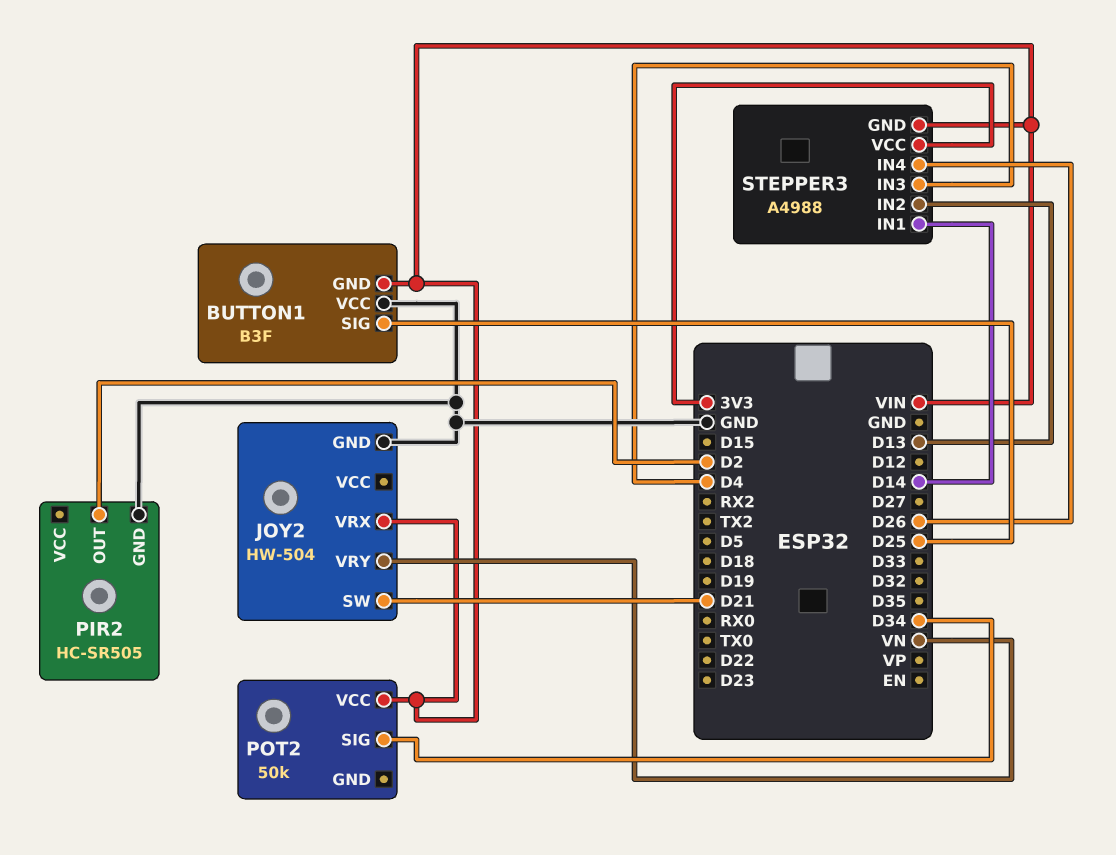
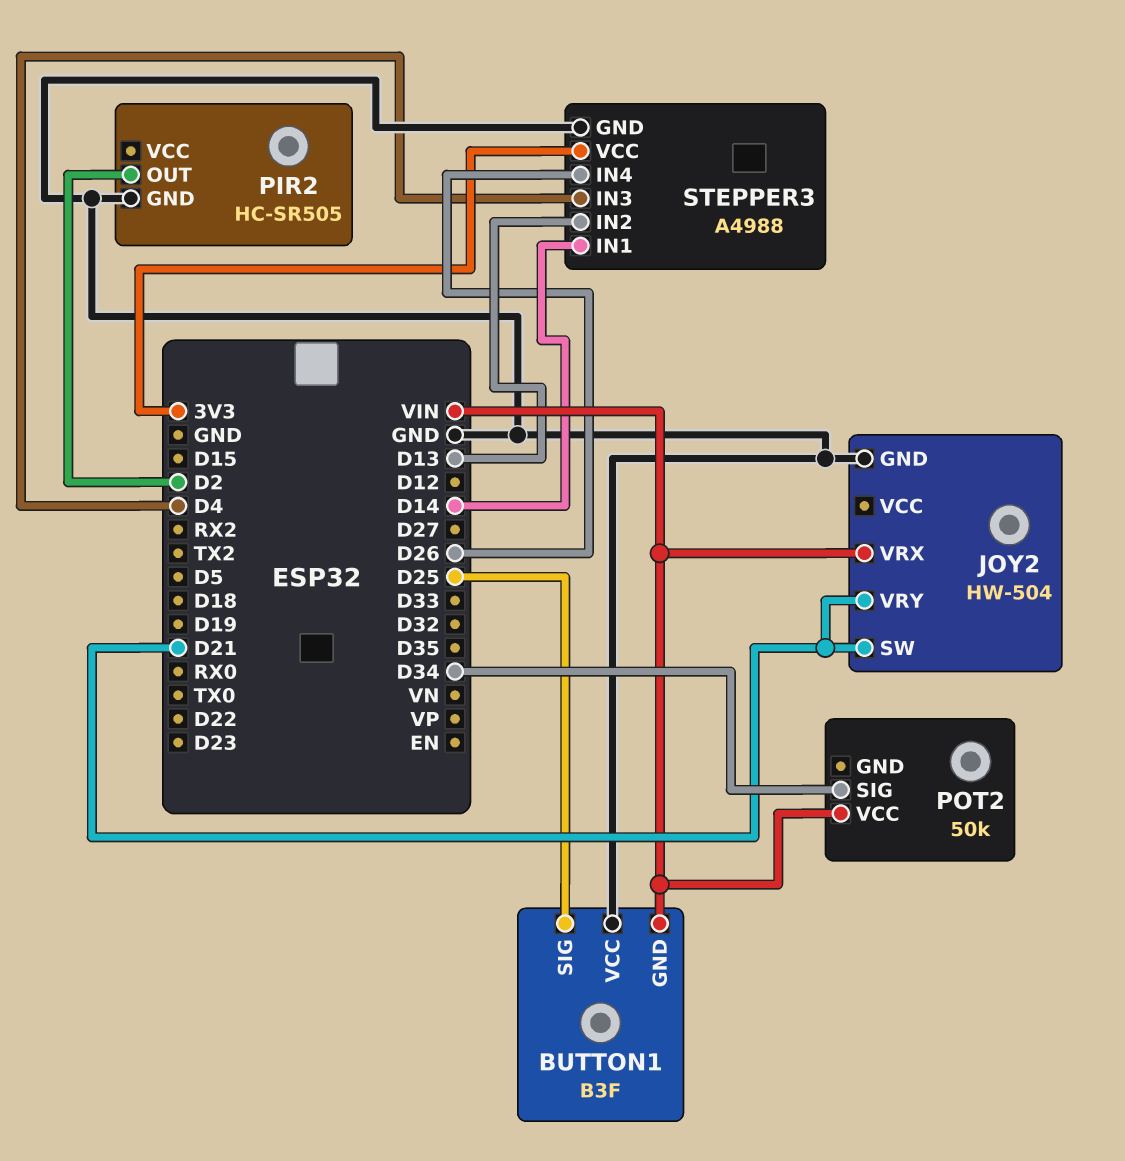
JOY2 pin VRY: VN -> D21
STEPPER3 pin GND: VIN -> GND

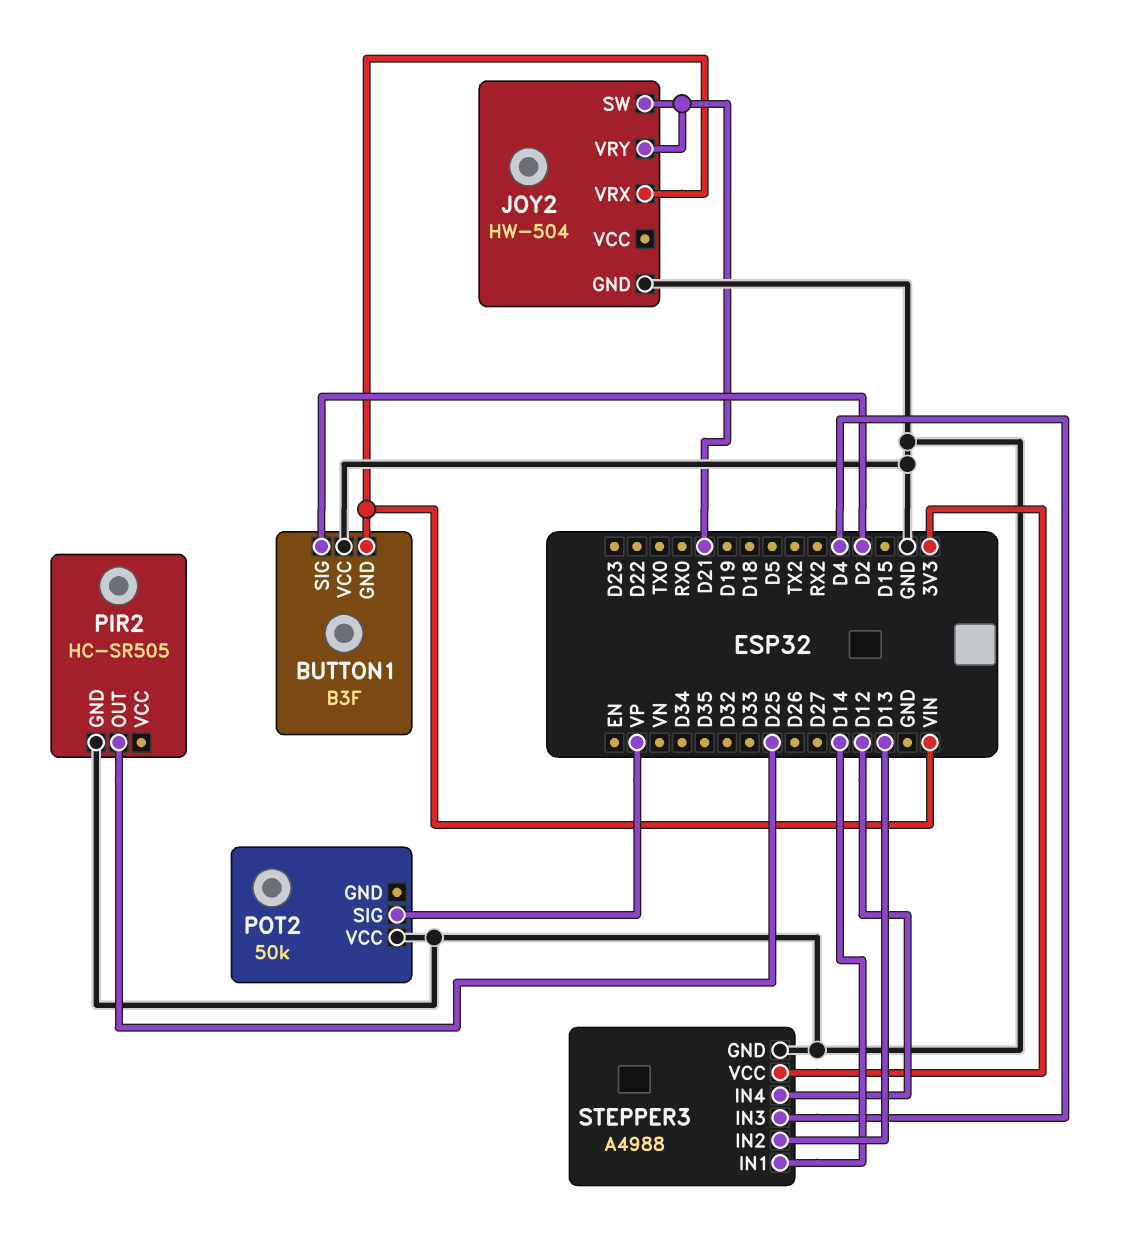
BUTTON1 pin SIG: D25 -> D2
PIR2 pin OUT: D2 -> D25
POT2 pin SIG: D34 -> VP
POT2 pin VCC: VIN -> GND
STEPPER3 pin IN4: D26 -> D12

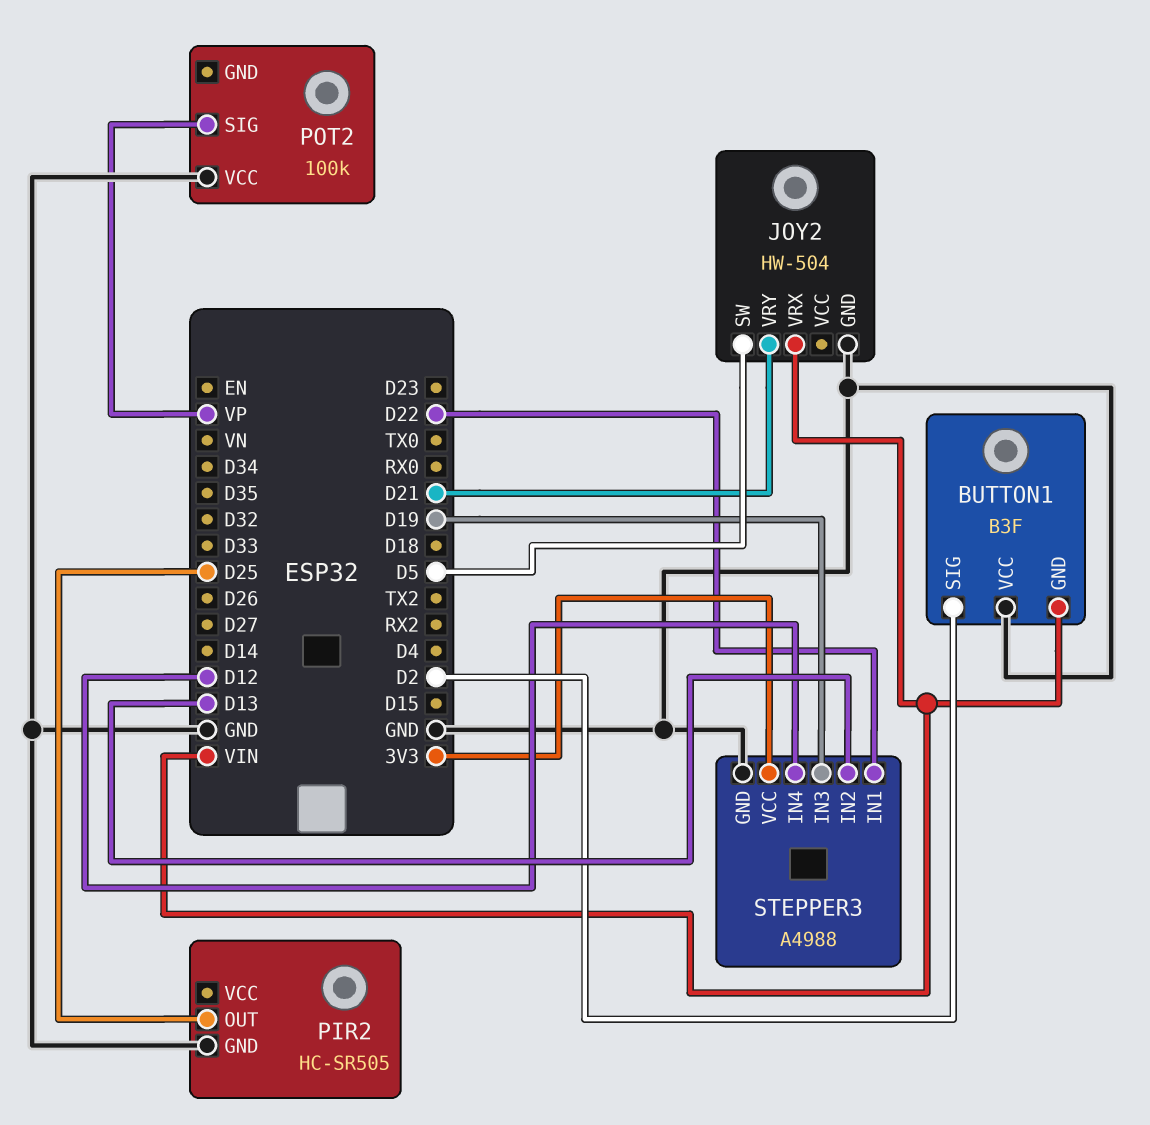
JOY2 pin SW: D21 -> D5
POT2: 50k -> 100k
STEPPER3 pin IN1: D14 -> D22
STEPPER3 pin IN3: D4 -> D19

